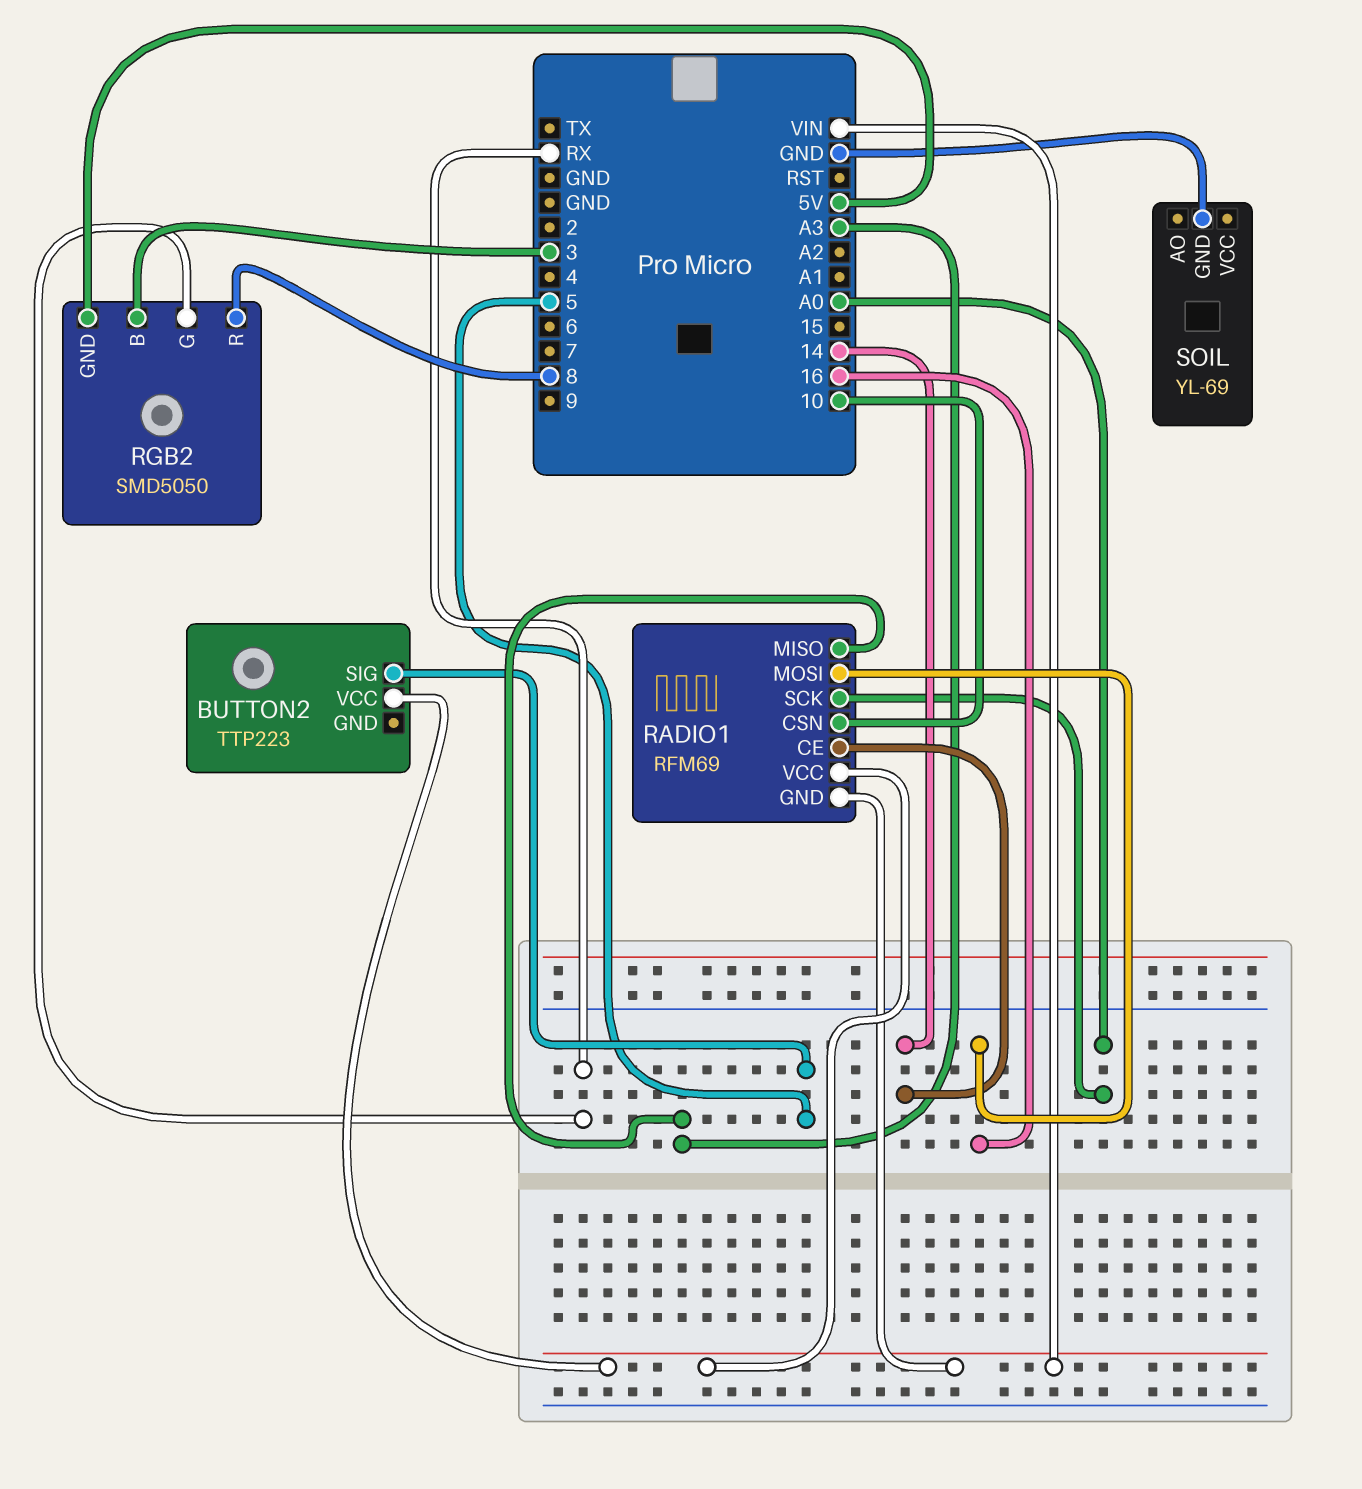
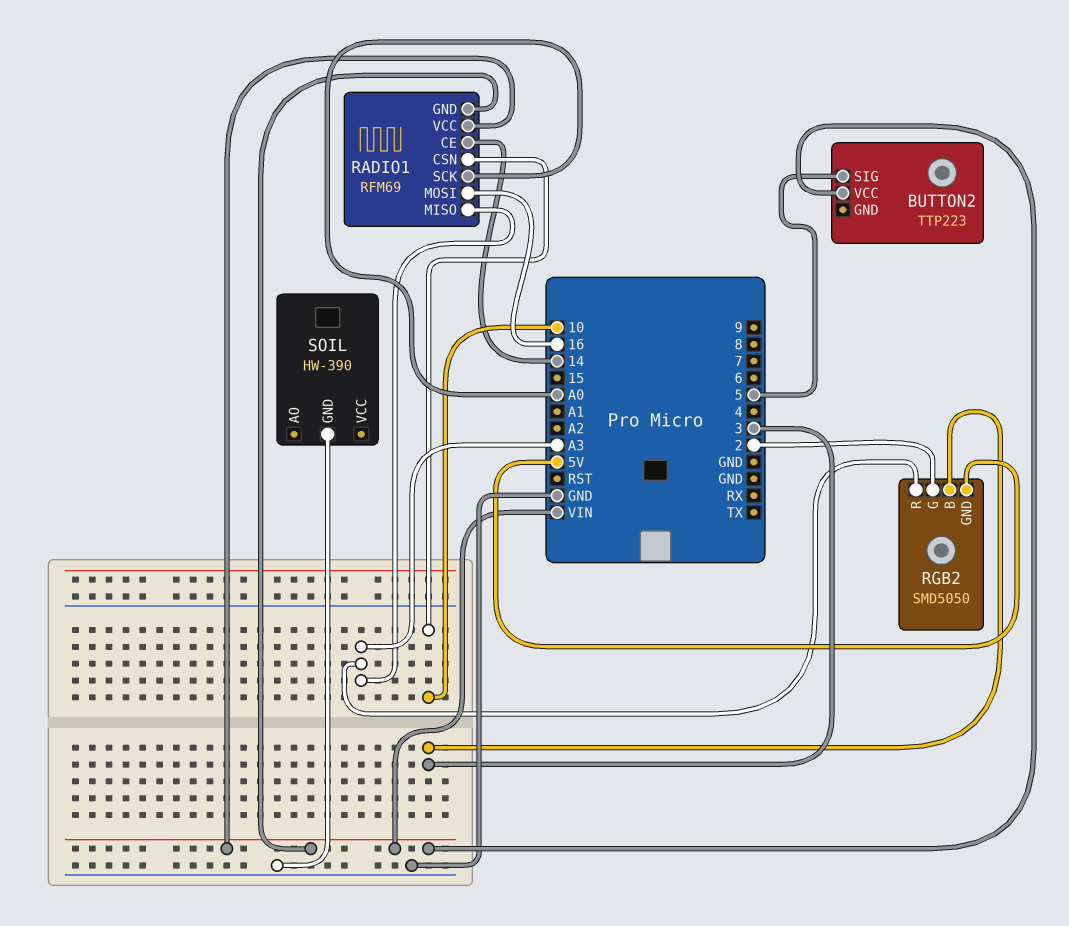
RGB2 pin G: RX -> 2
RGB2 pin R: 8 -> A3
SOIL: YL-69 -> HW-390

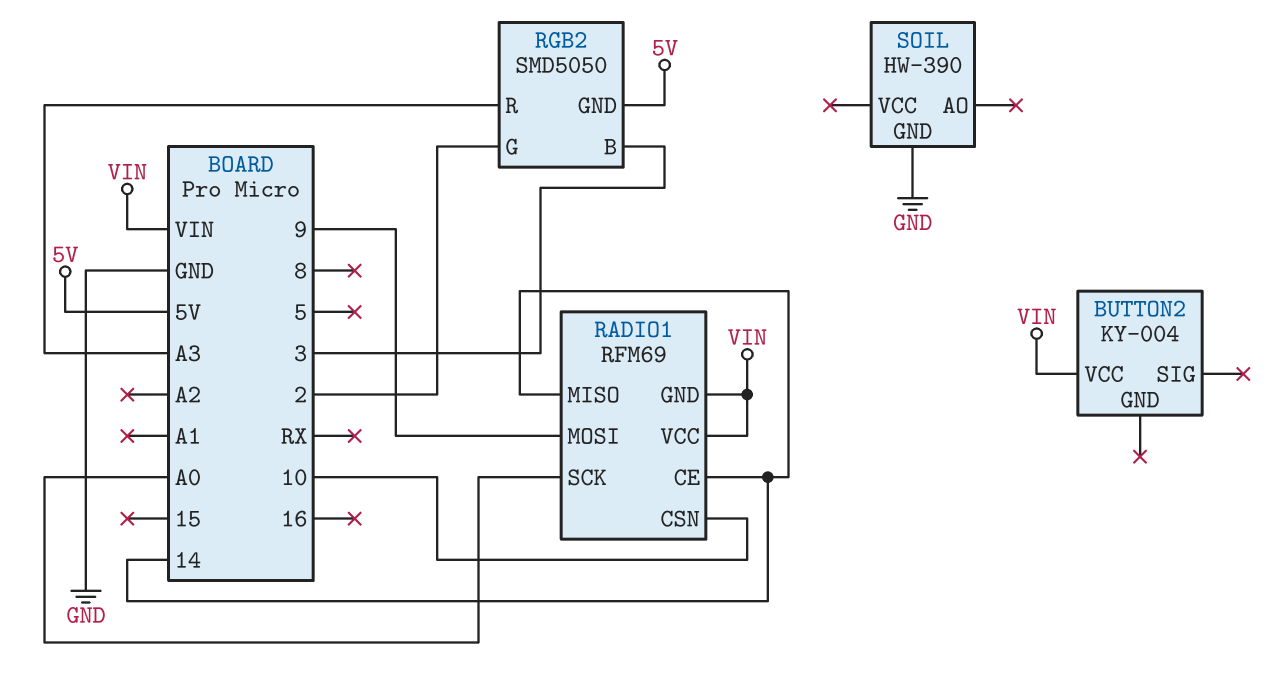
BUTTON2: TTP223 -> KY-004
BUTTON2 pin SIG: 5 -> none
RADIO1 pin MISO: A3 -> 14
RADIO1 pin MOSI: 16 -> 9

